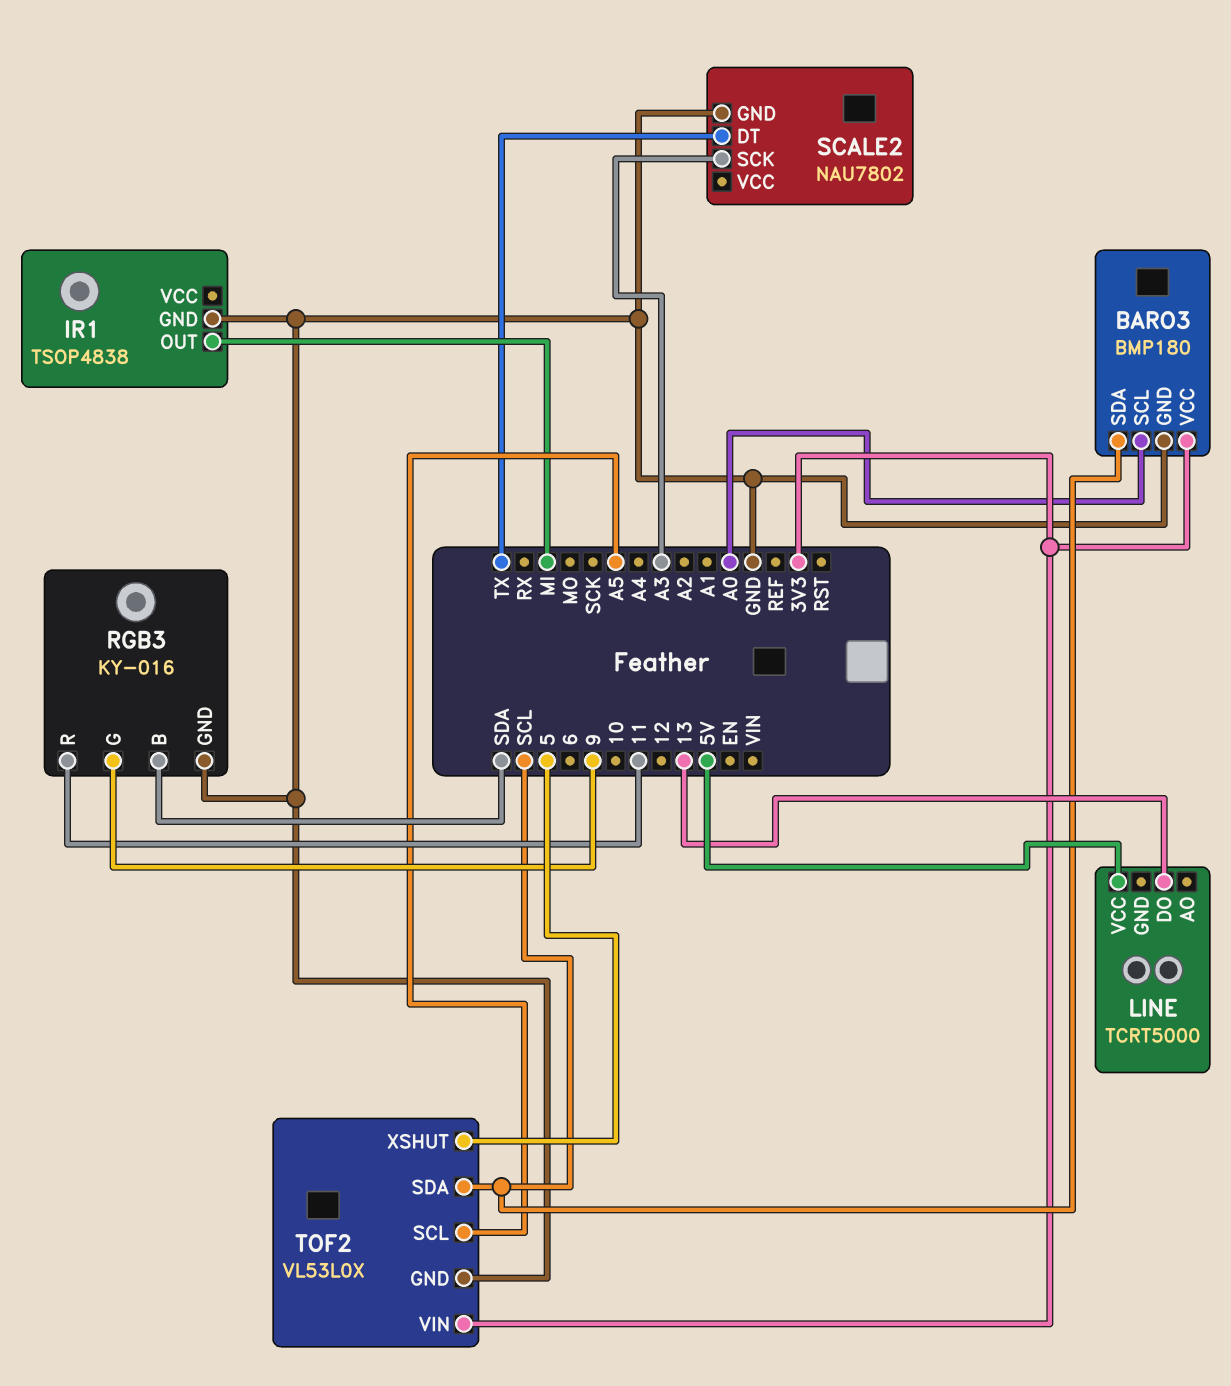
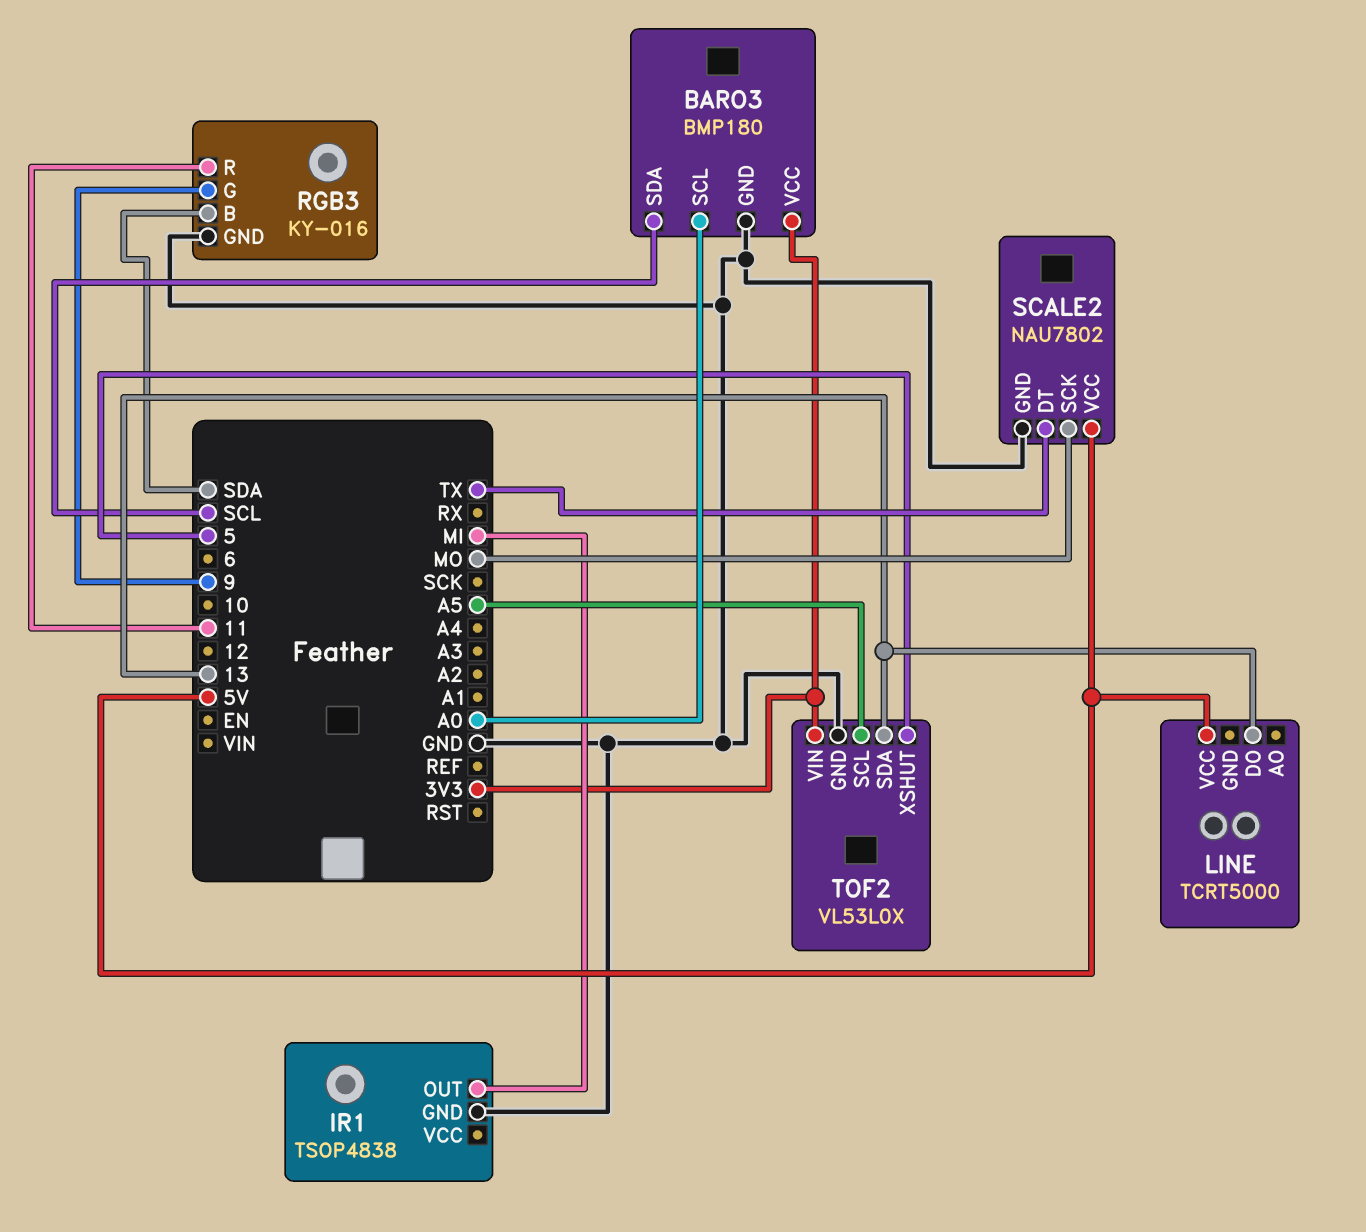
SCALE2 pin SCK: A3 -> MO
SCALE2 pin VCC: none -> 5V
TOF2 pin SDA: SCL -> 13

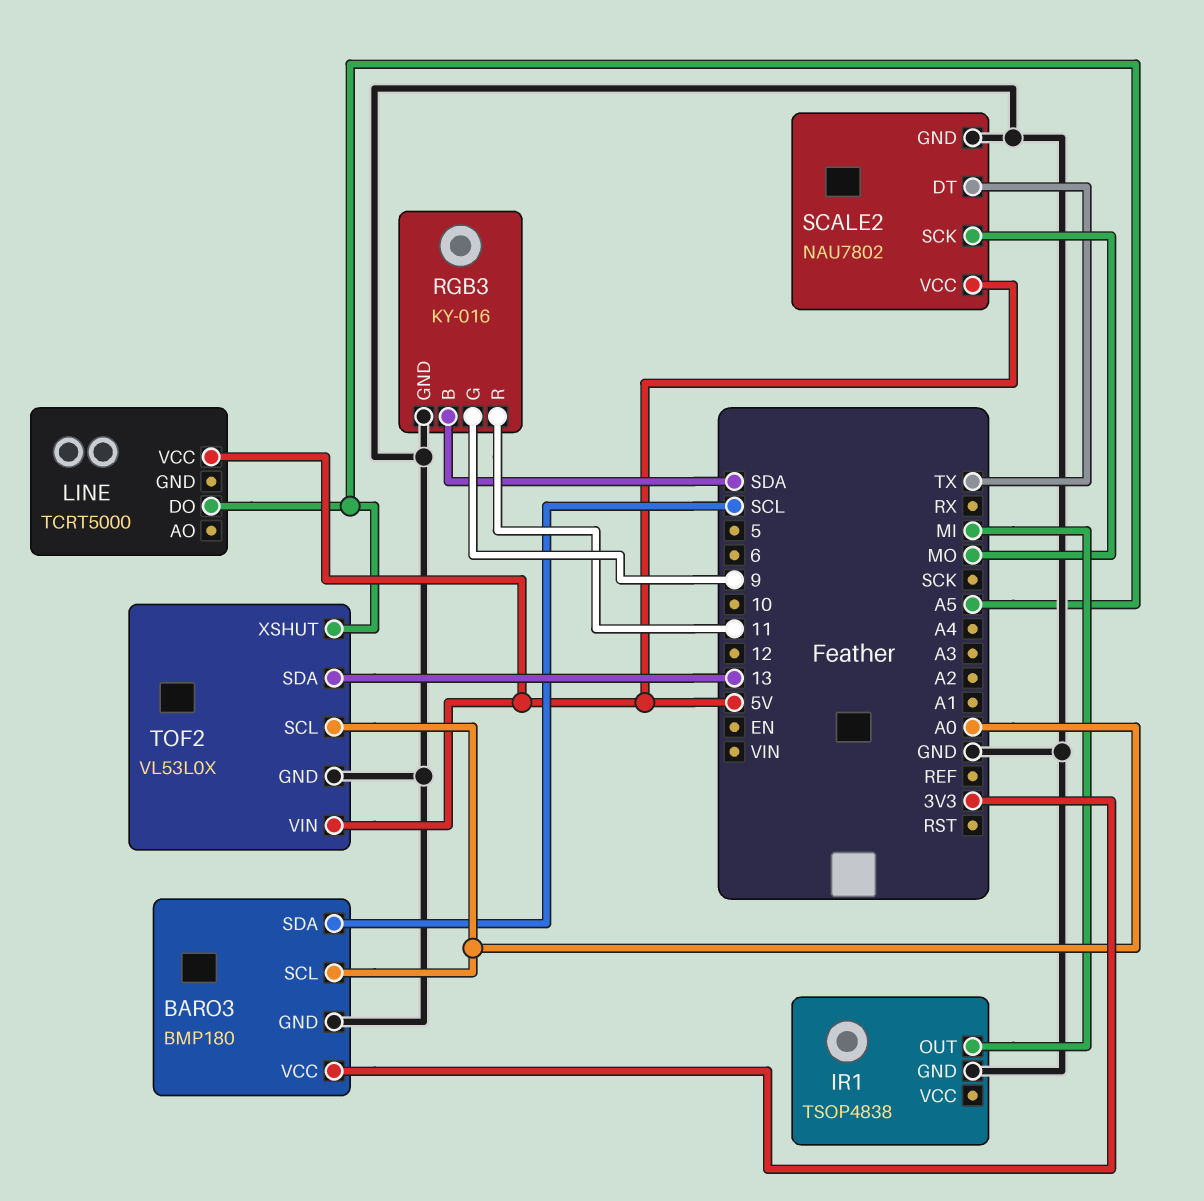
LINE pin DO: 13 -> A5
TOF2 pin SCL: A5 -> A0
TOF2 pin VIN: 3V3 -> 5V
TOF2 pin XSHUT: 5 -> A5

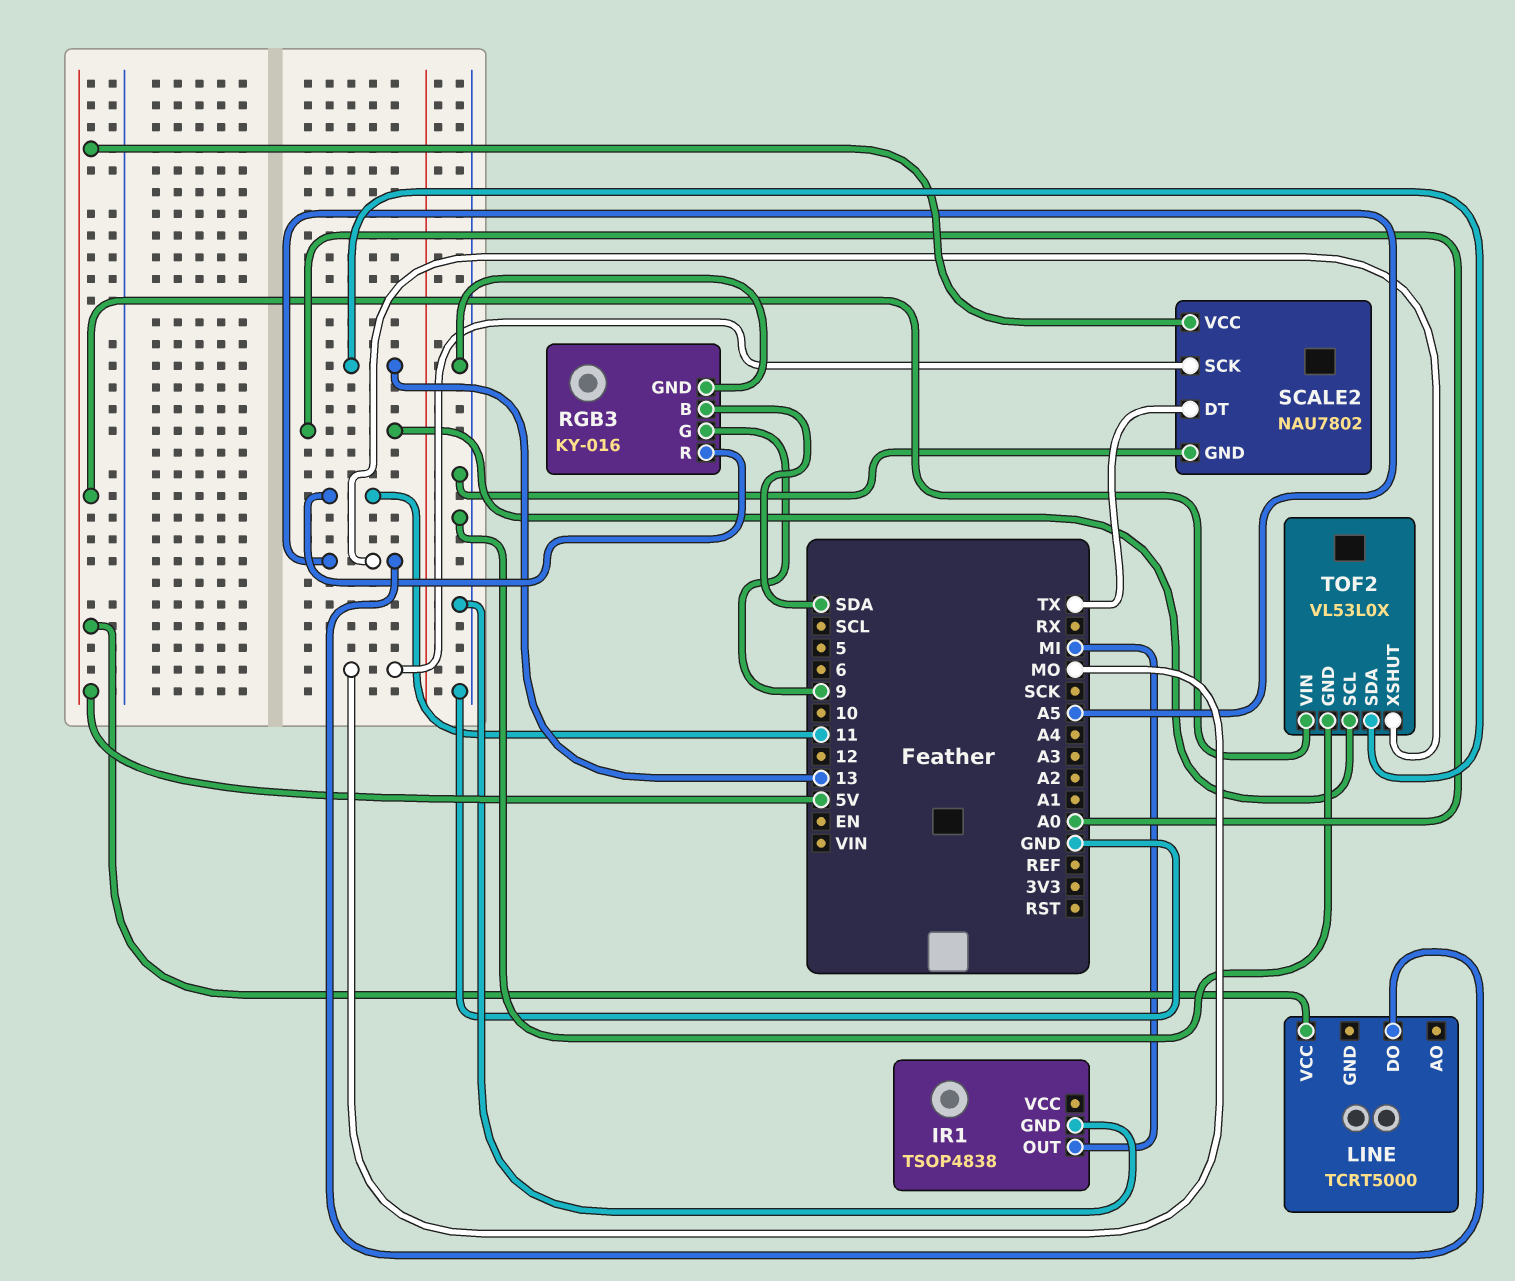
BARO3: BMP180 -> none
BARO3 pin GND: GND -> none
BARO3 pin SCL: A0 -> none
BARO3 pin SDA: SCL -> none
BARO3 pin VCC: 3V3 -> none

